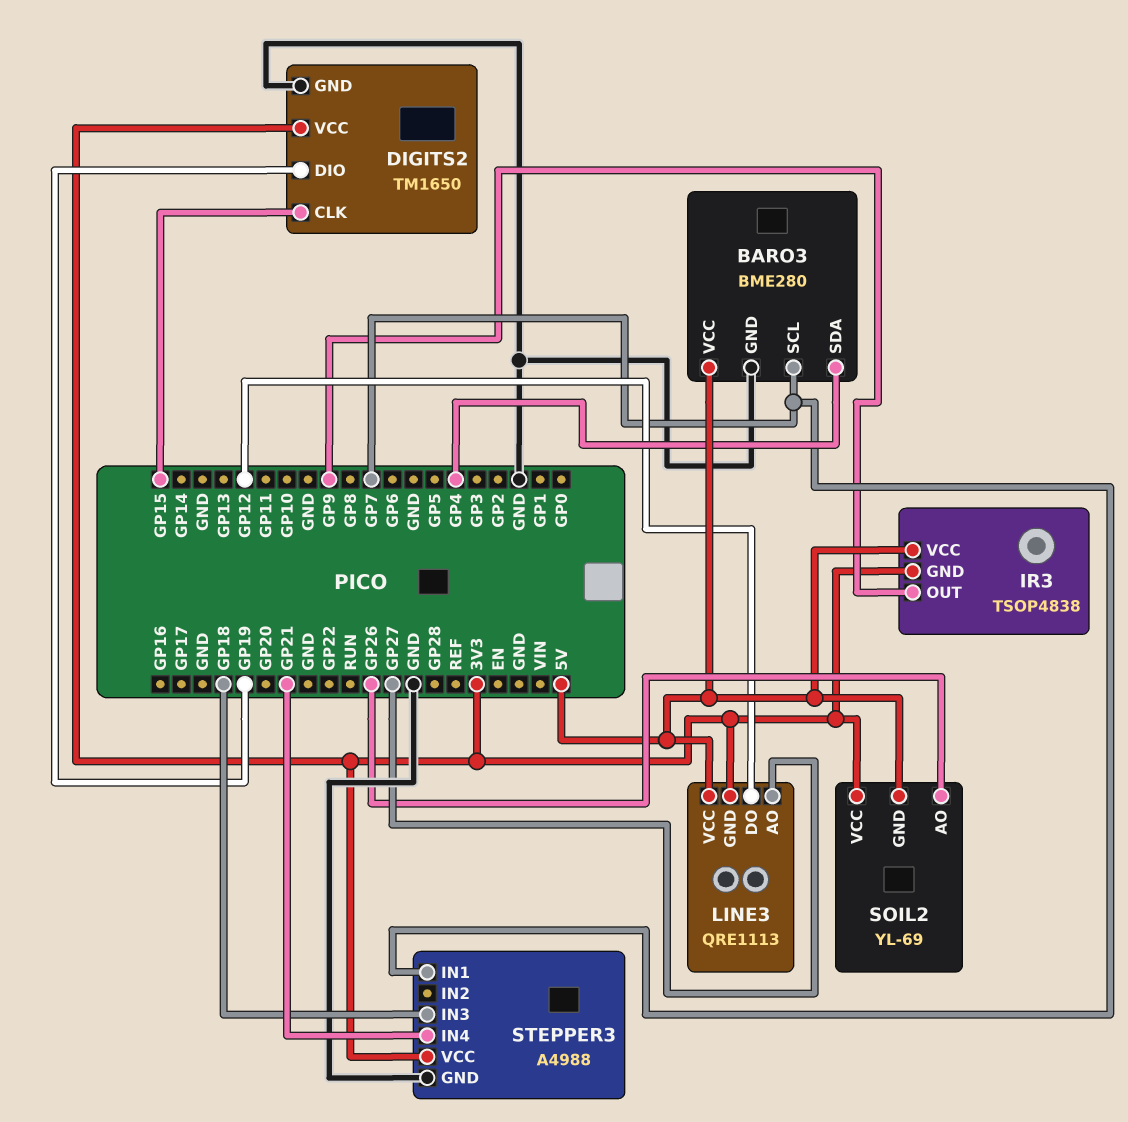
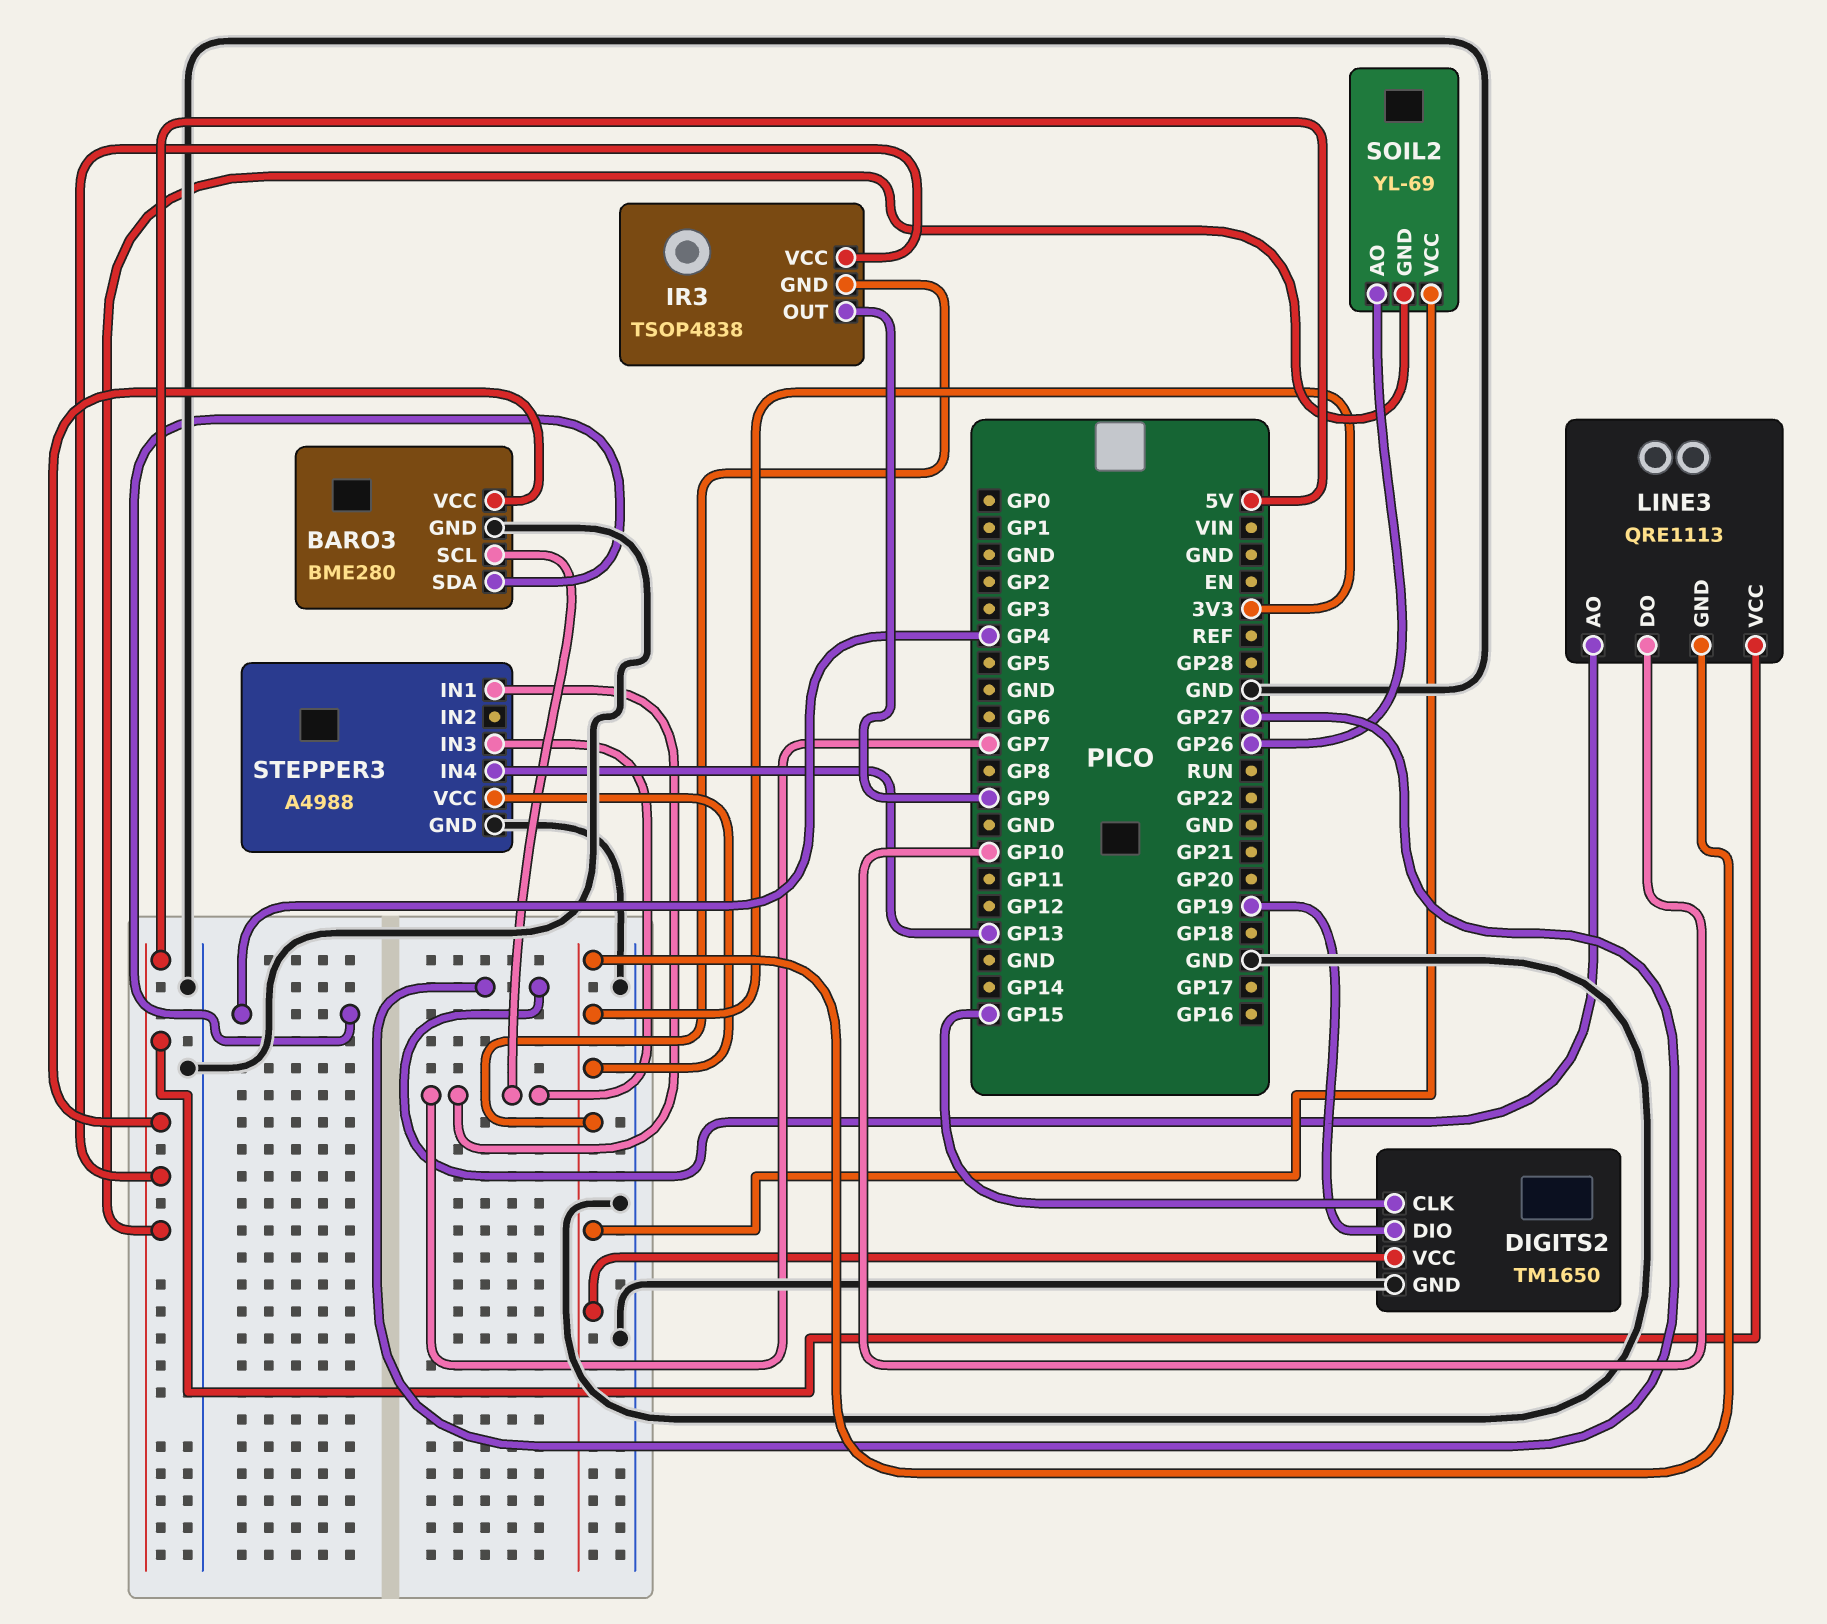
LINE3 pin DO: GP12 -> GP10
STEPPER3 pin IN3: GP18 -> GP7
STEPPER3 pin IN4: GP21 -> GP13

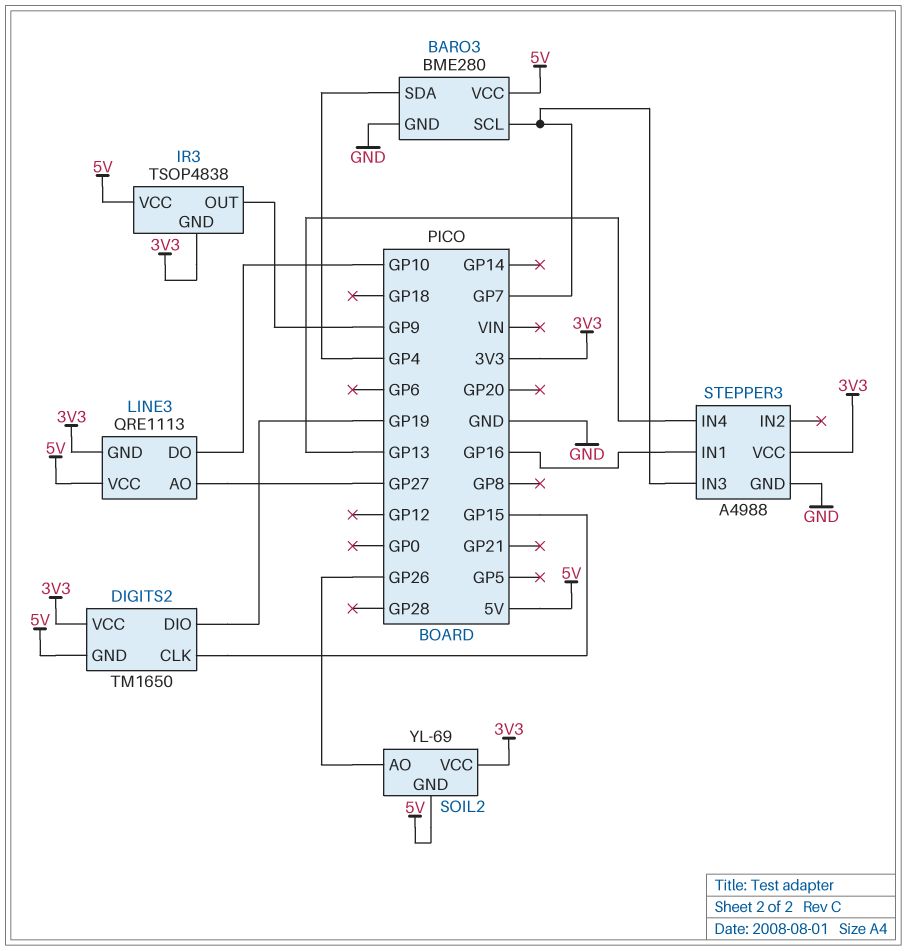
DIGITS2 pin GND: GND -> 5V
STEPPER3 pin IN1: GP7 -> GP16

